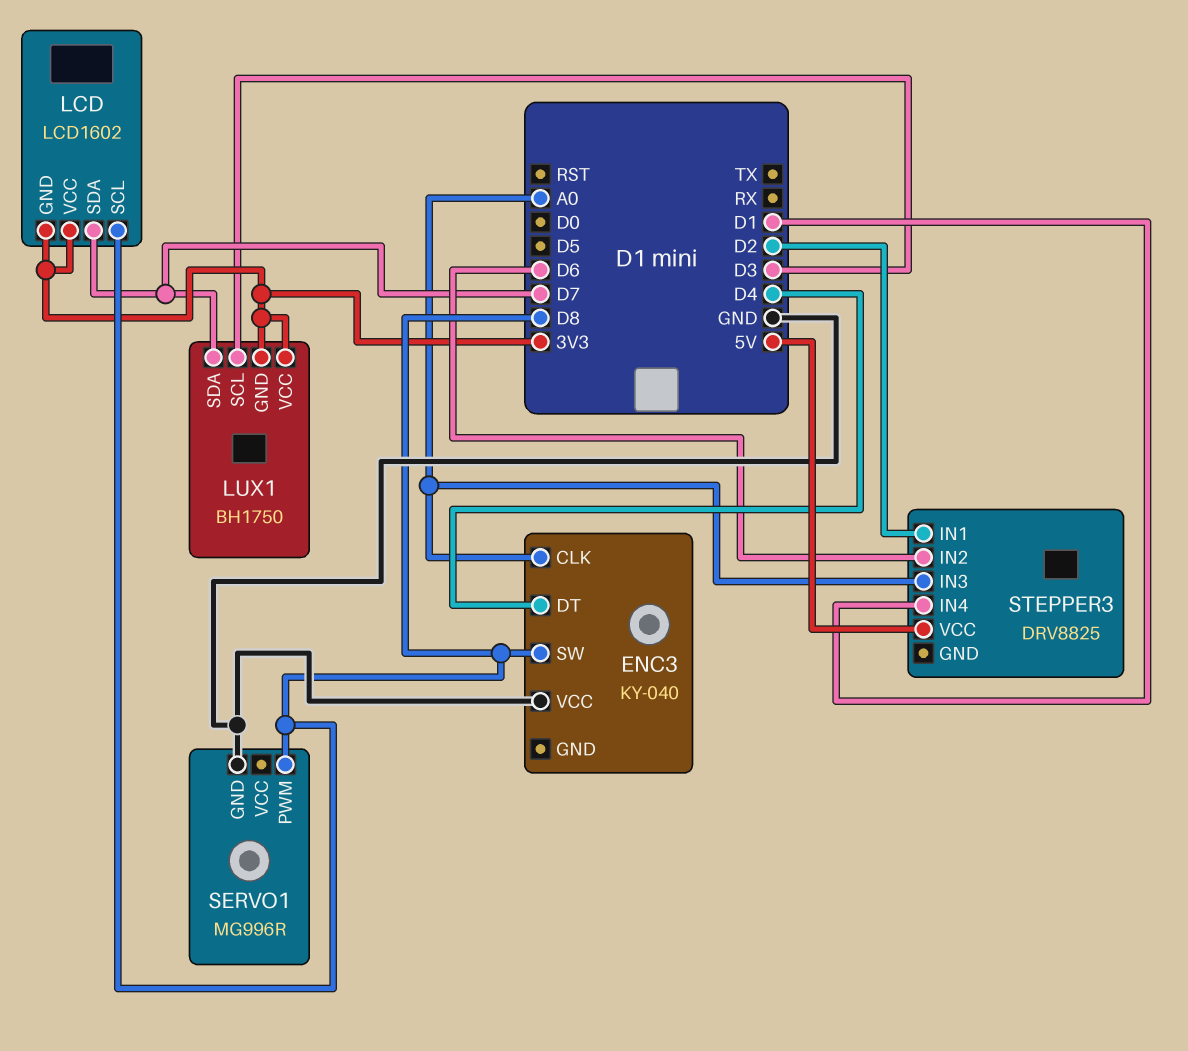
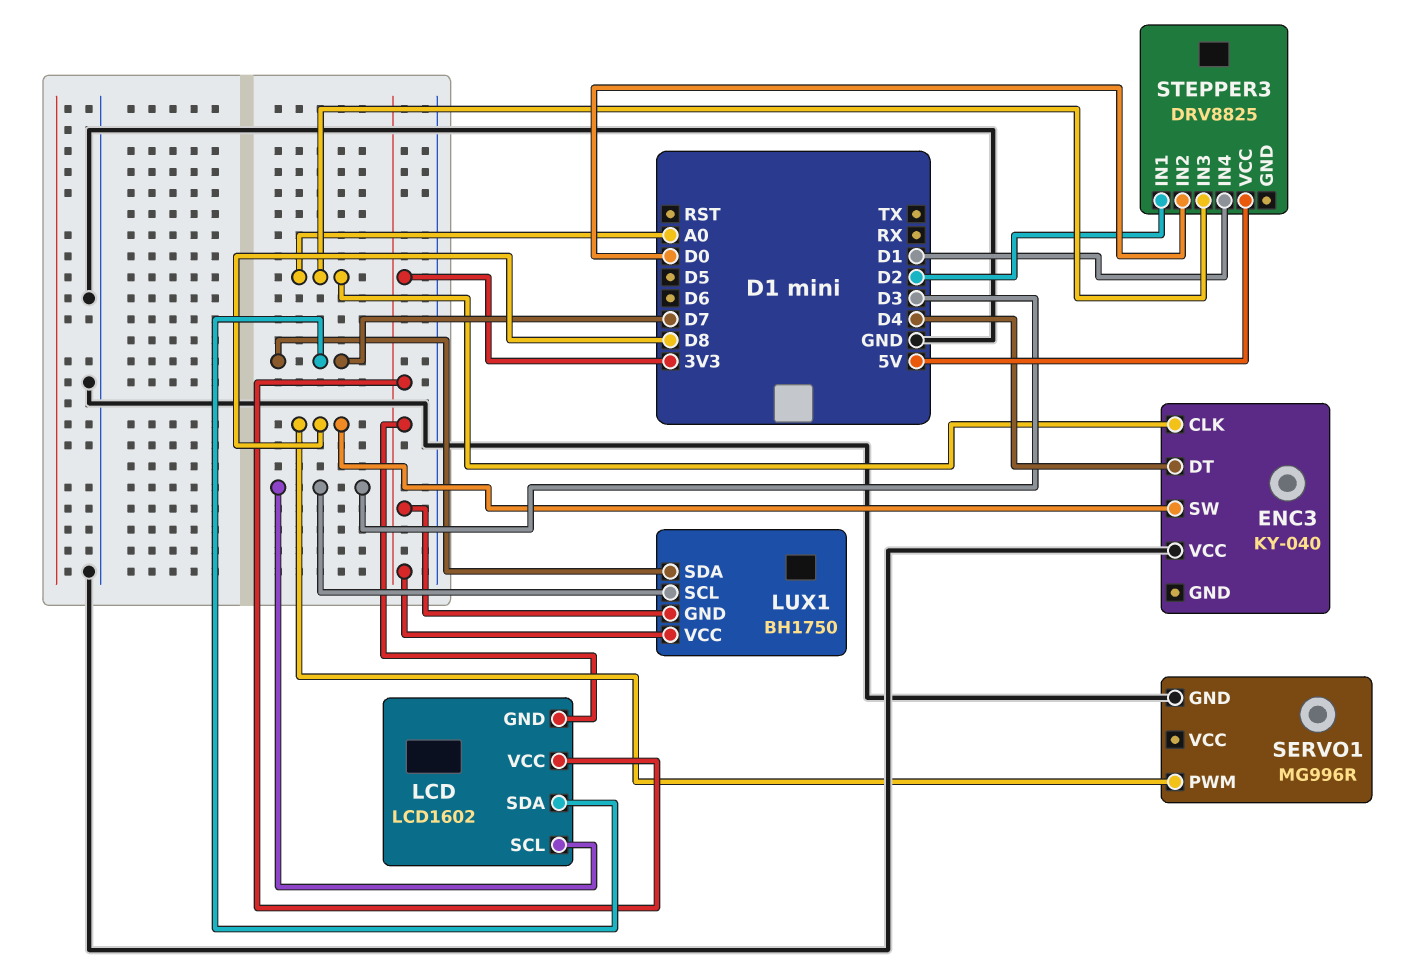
LCD pin SCL: D8 -> D3
STEPPER3 pin IN2: D6 -> D0

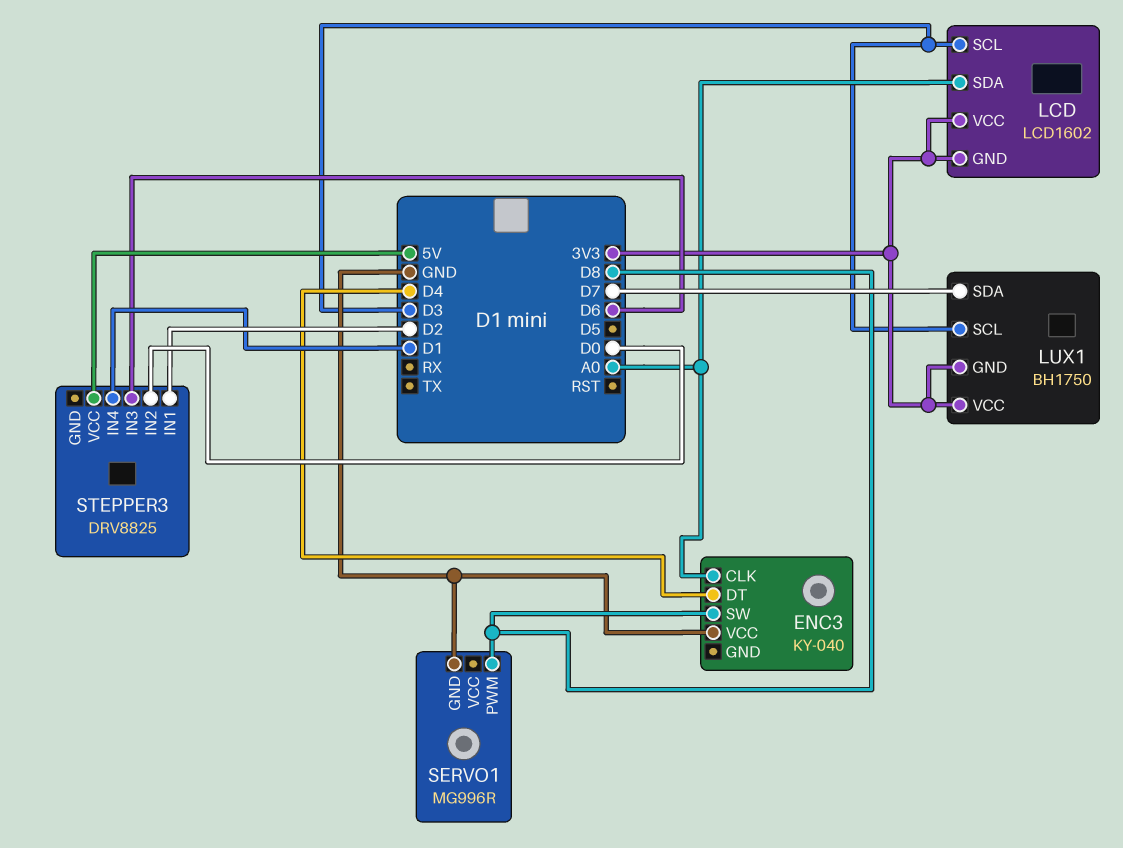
LCD pin SDA: D7 -> A0
STEPPER3 pin IN3: A0 -> D6

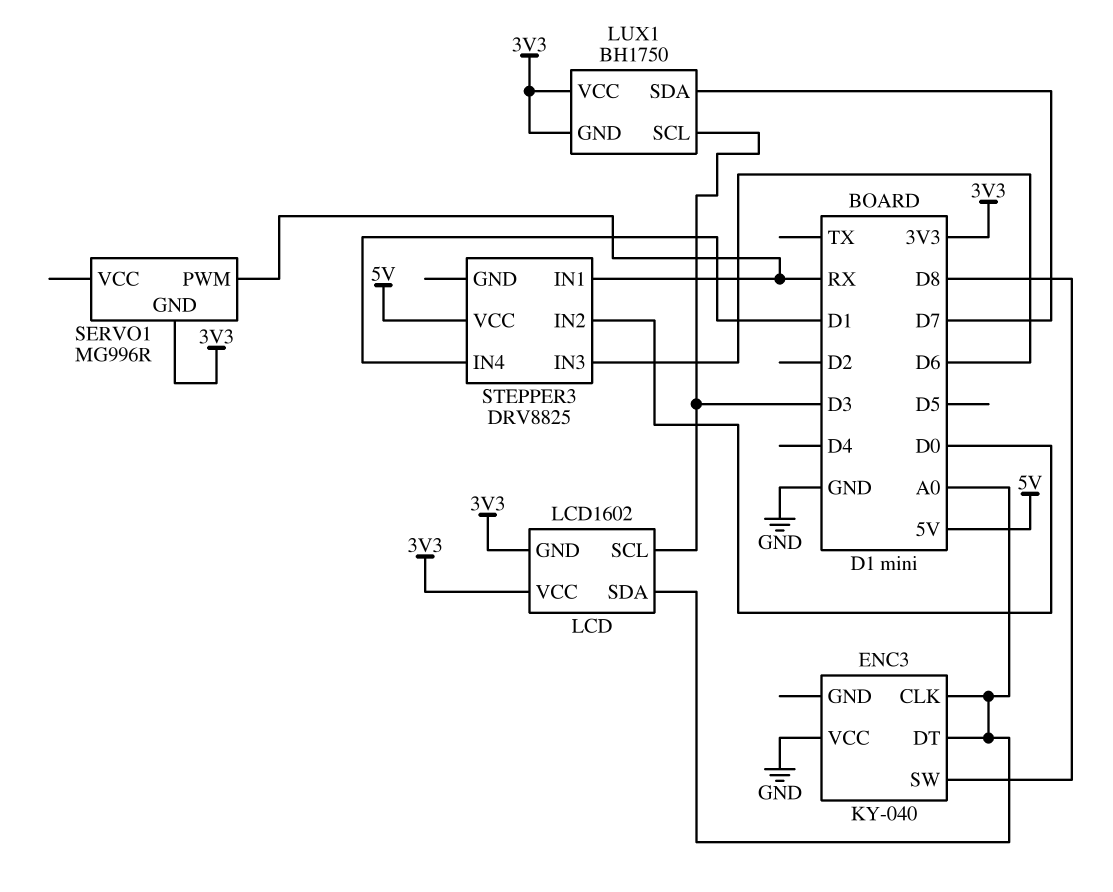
ENC3 pin DT: D4 -> A0
SERVO1 pin GND: GND -> 3V3
SERVO1 pin PWM: D8 -> RX
STEPPER3 pin IN1: D2 -> RX

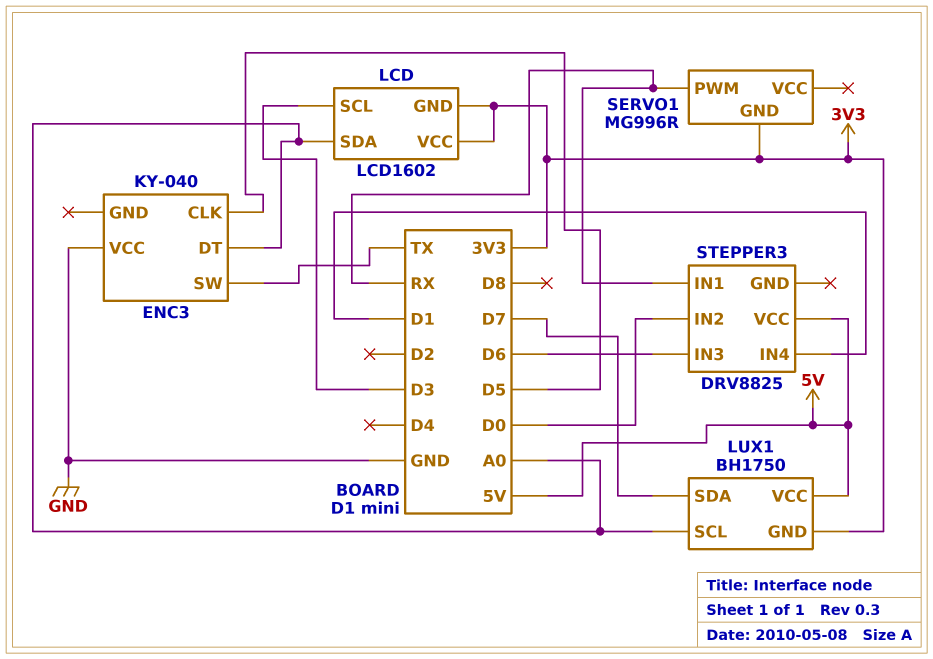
ENC3 pin CLK: A0 -> D5
ENC3 pin SW: D8 -> TX
LUX1 pin SCL: D3 -> A0
LUX1 pin VCC: 3V3 -> 5V

